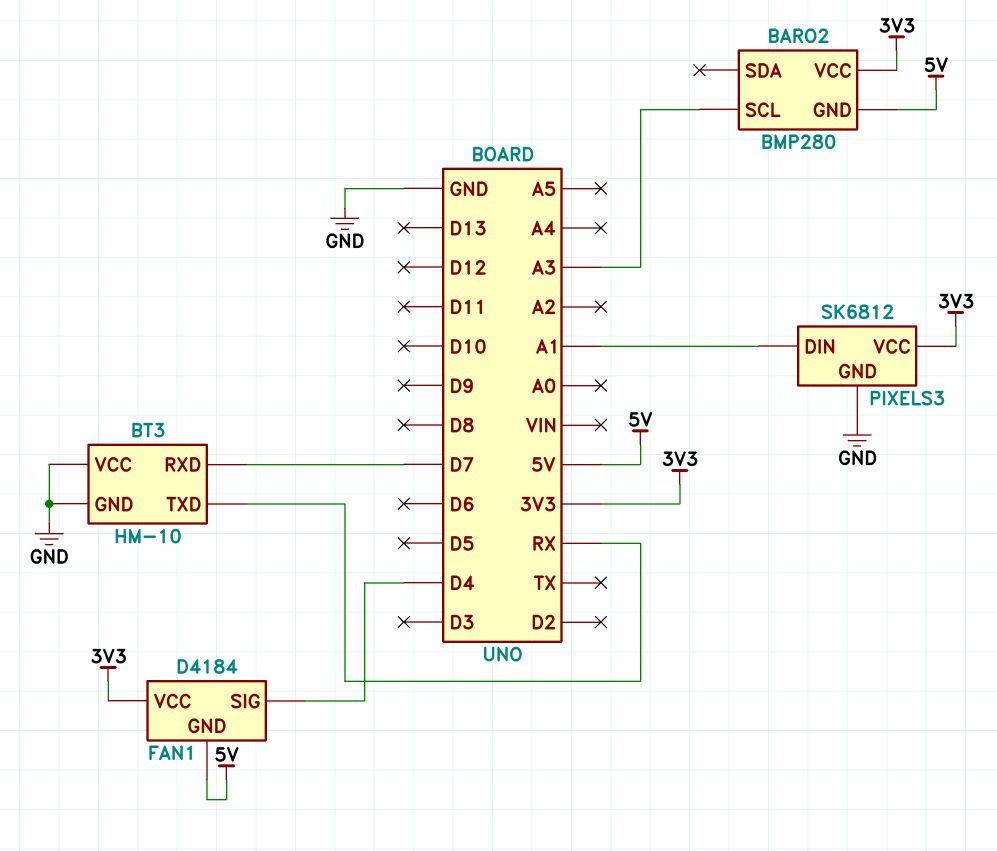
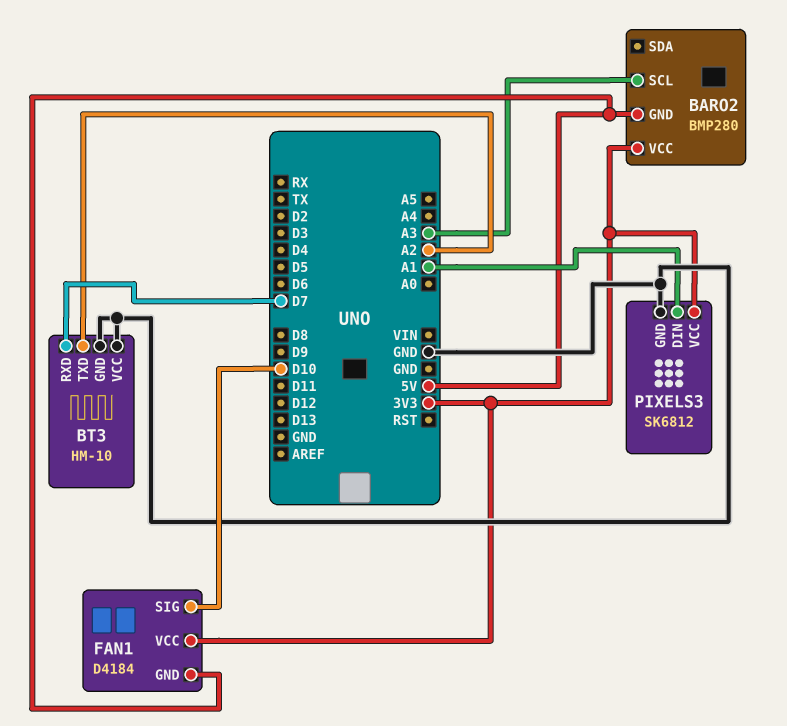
BT3 pin TXD: RX -> A2
FAN1 pin SIG: D4 -> D10

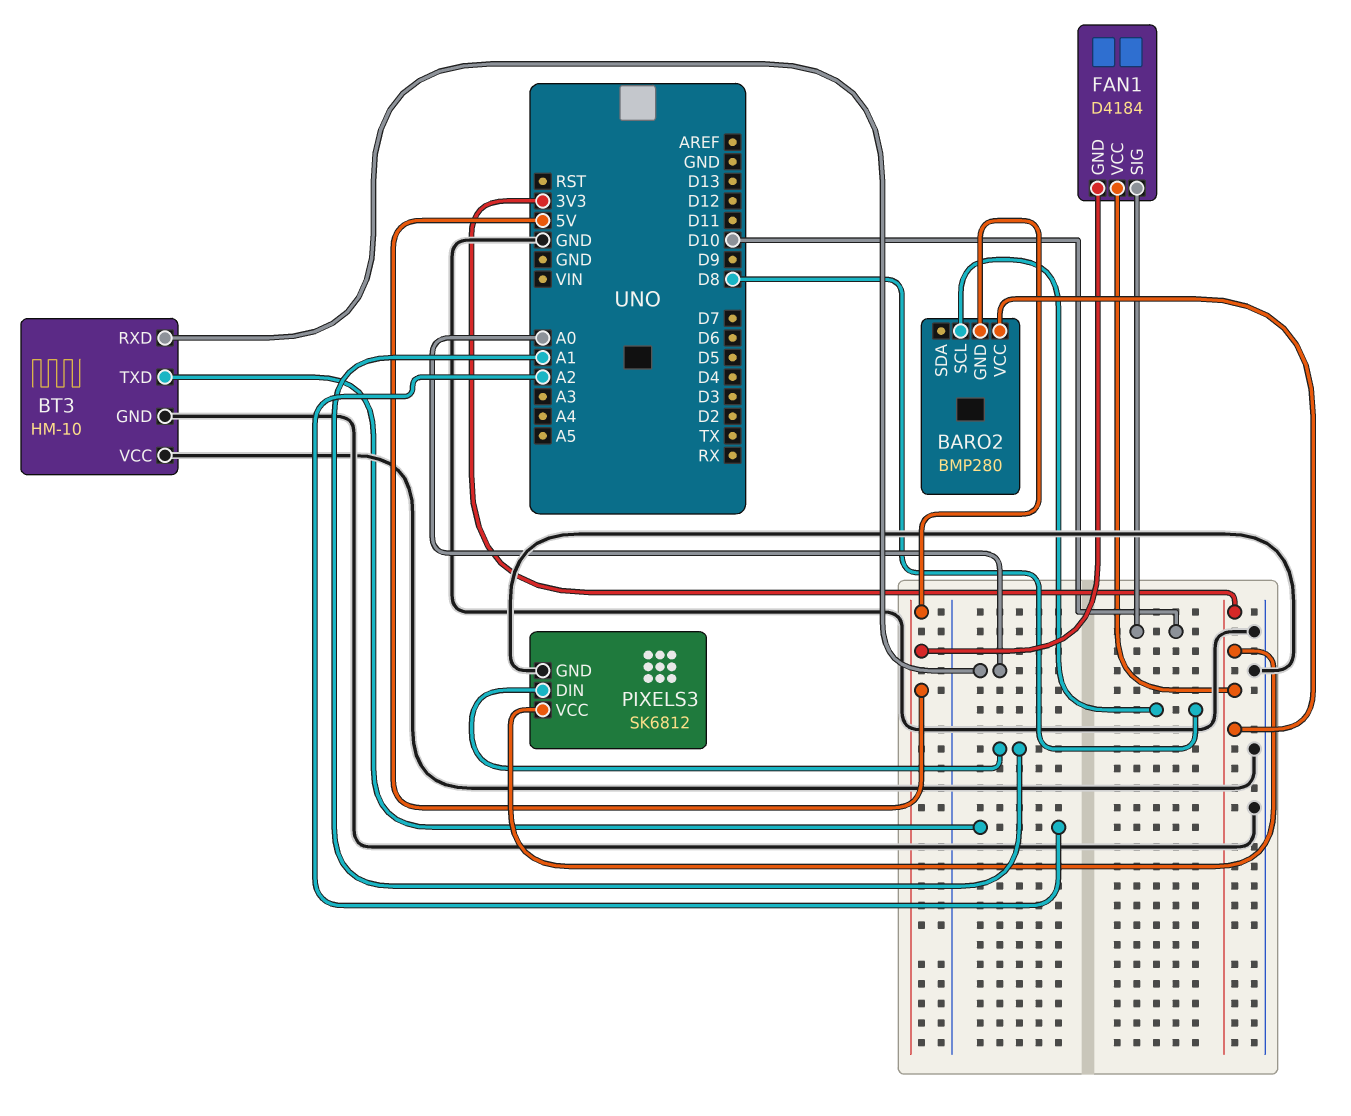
BARO2 pin SCL: A3 -> D8
BT3 pin RXD: D7 -> A0

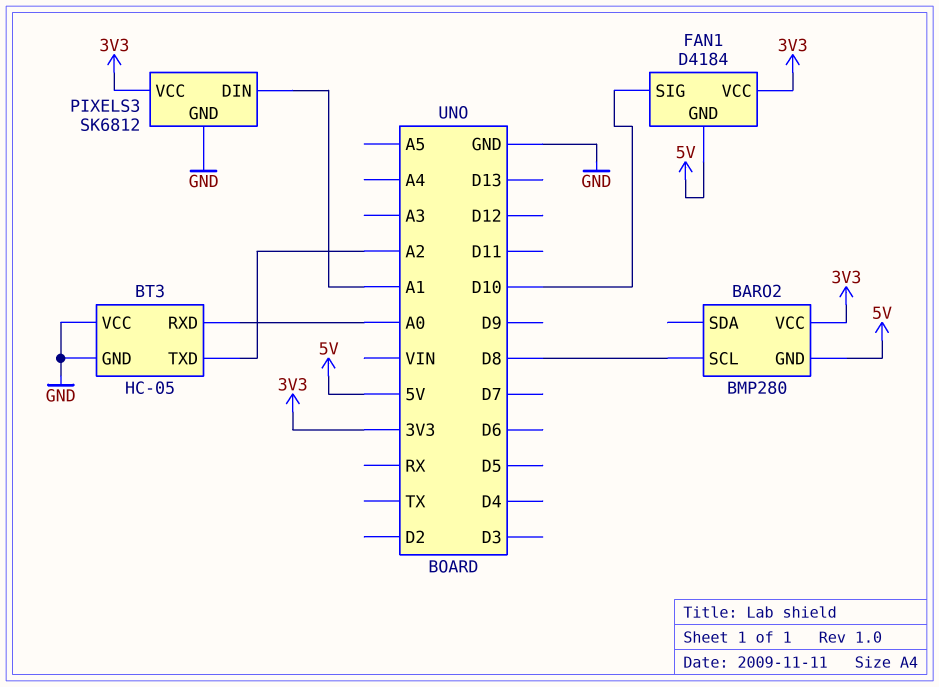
BT3: HM-10 -> HC-05

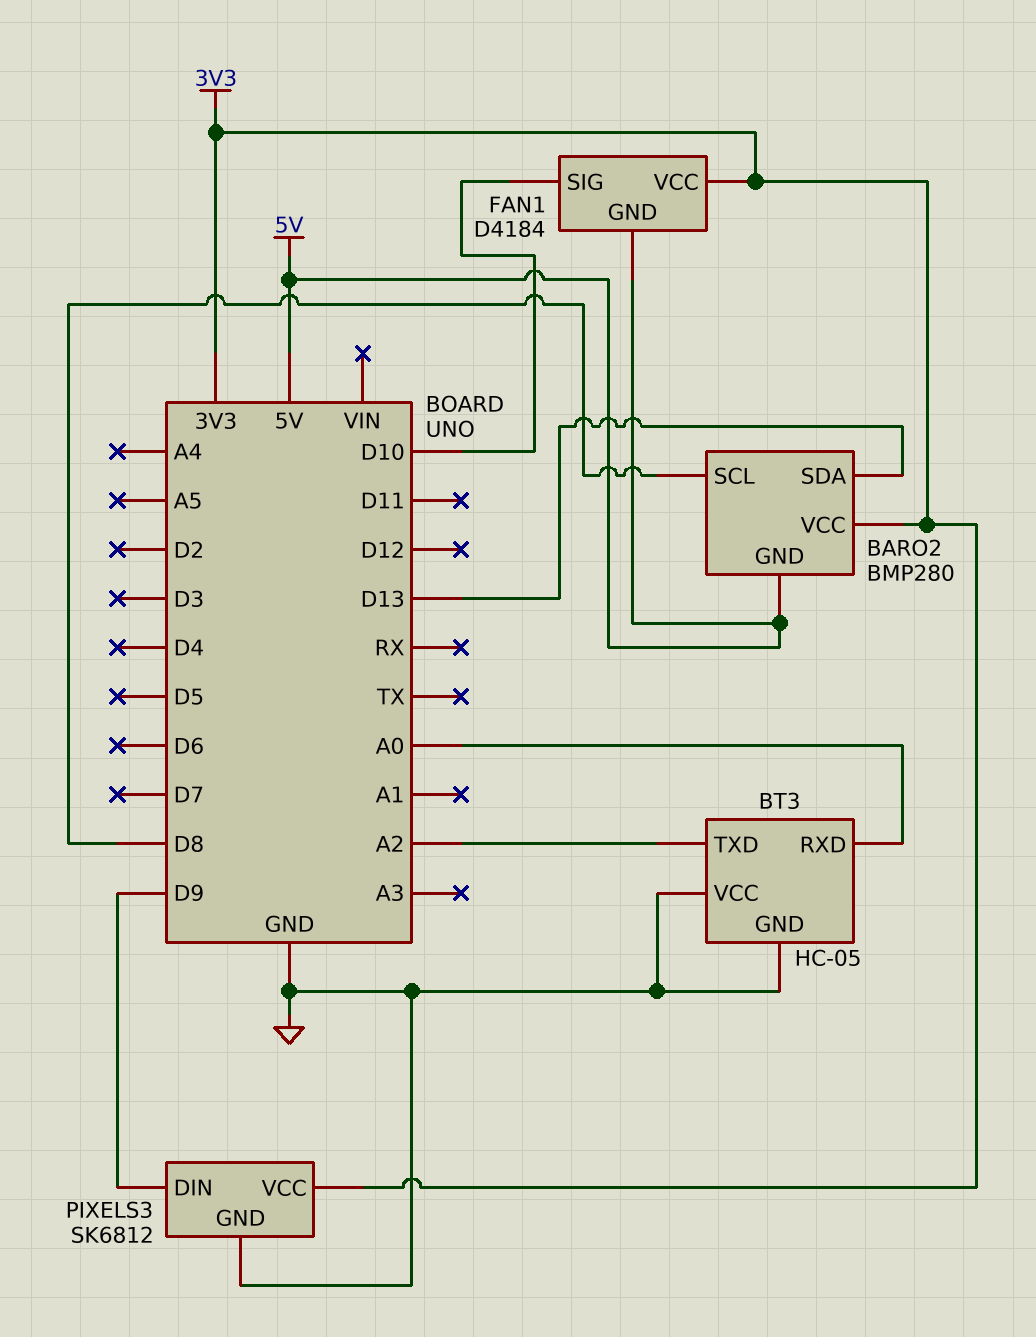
BARO2 pin SDA: none -> D13
PIXELS3 pin DIN: A1 -> D9

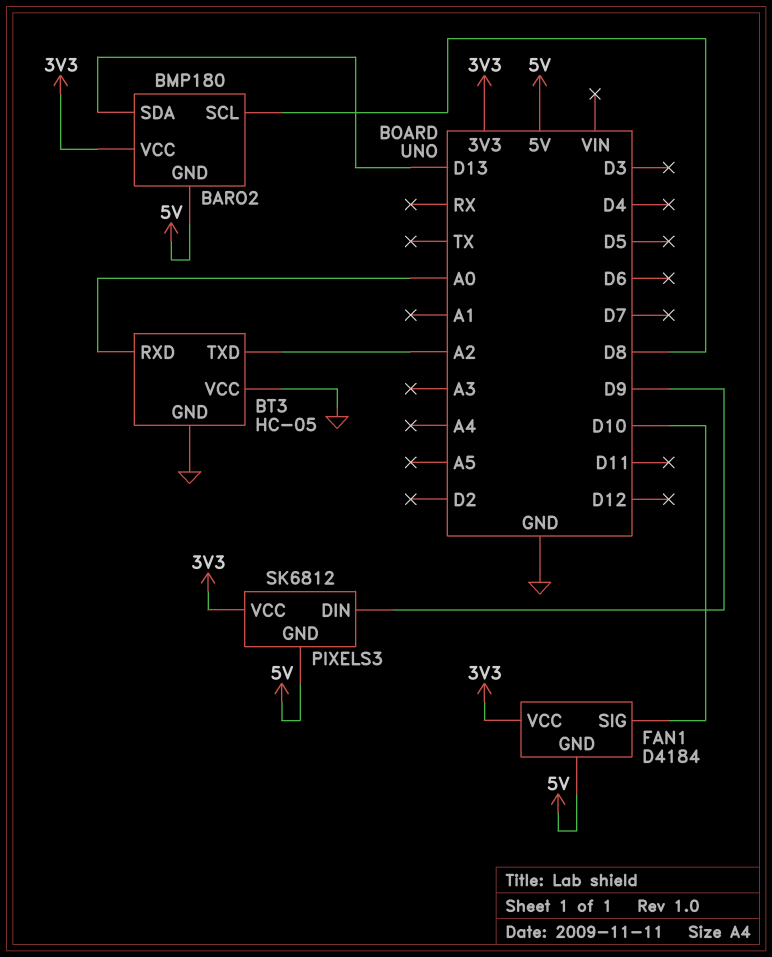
BARO2: BMP280 -> BMP180
PIXELS3 pin GND: GND -> 5V

